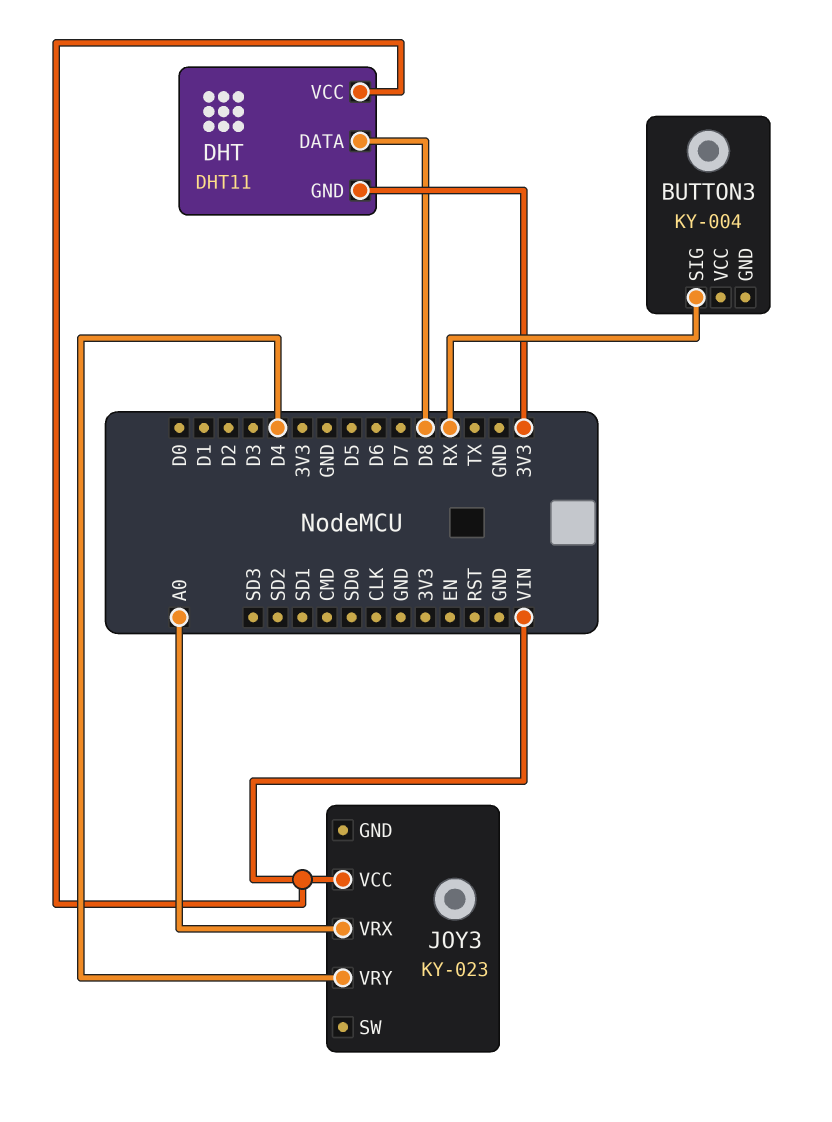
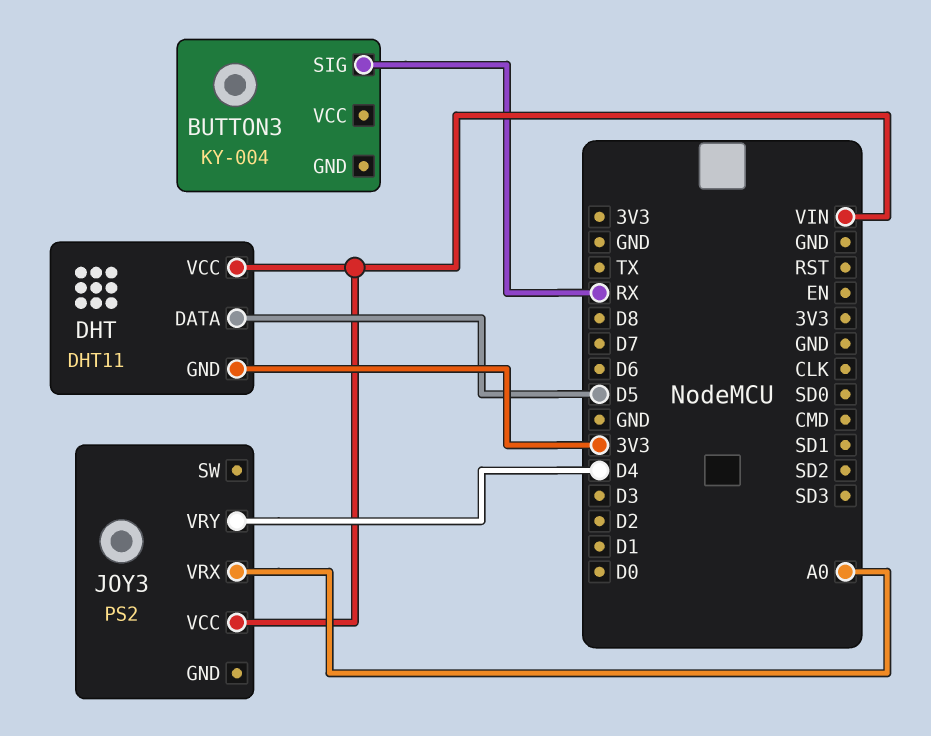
DHT pin DATA: D8 -> D5
JOY3: KY-023 -> PS2

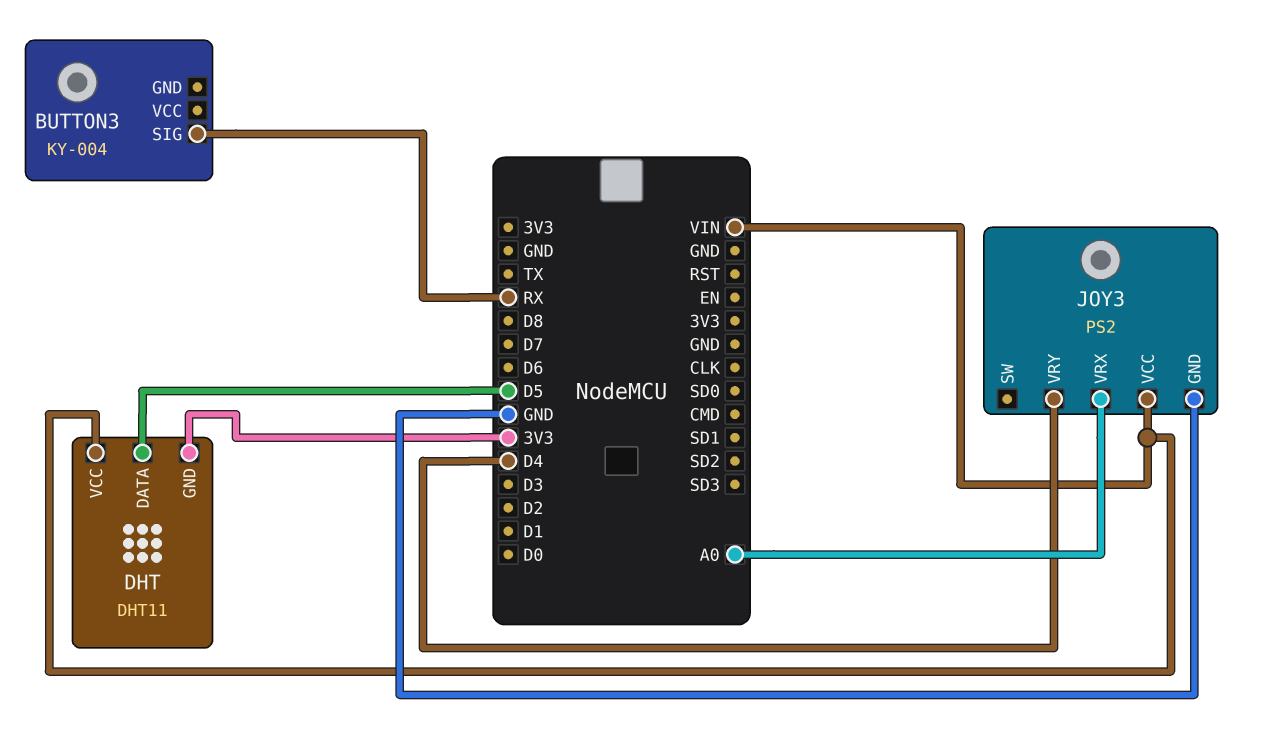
JOY3 pin GND: none -> GND

